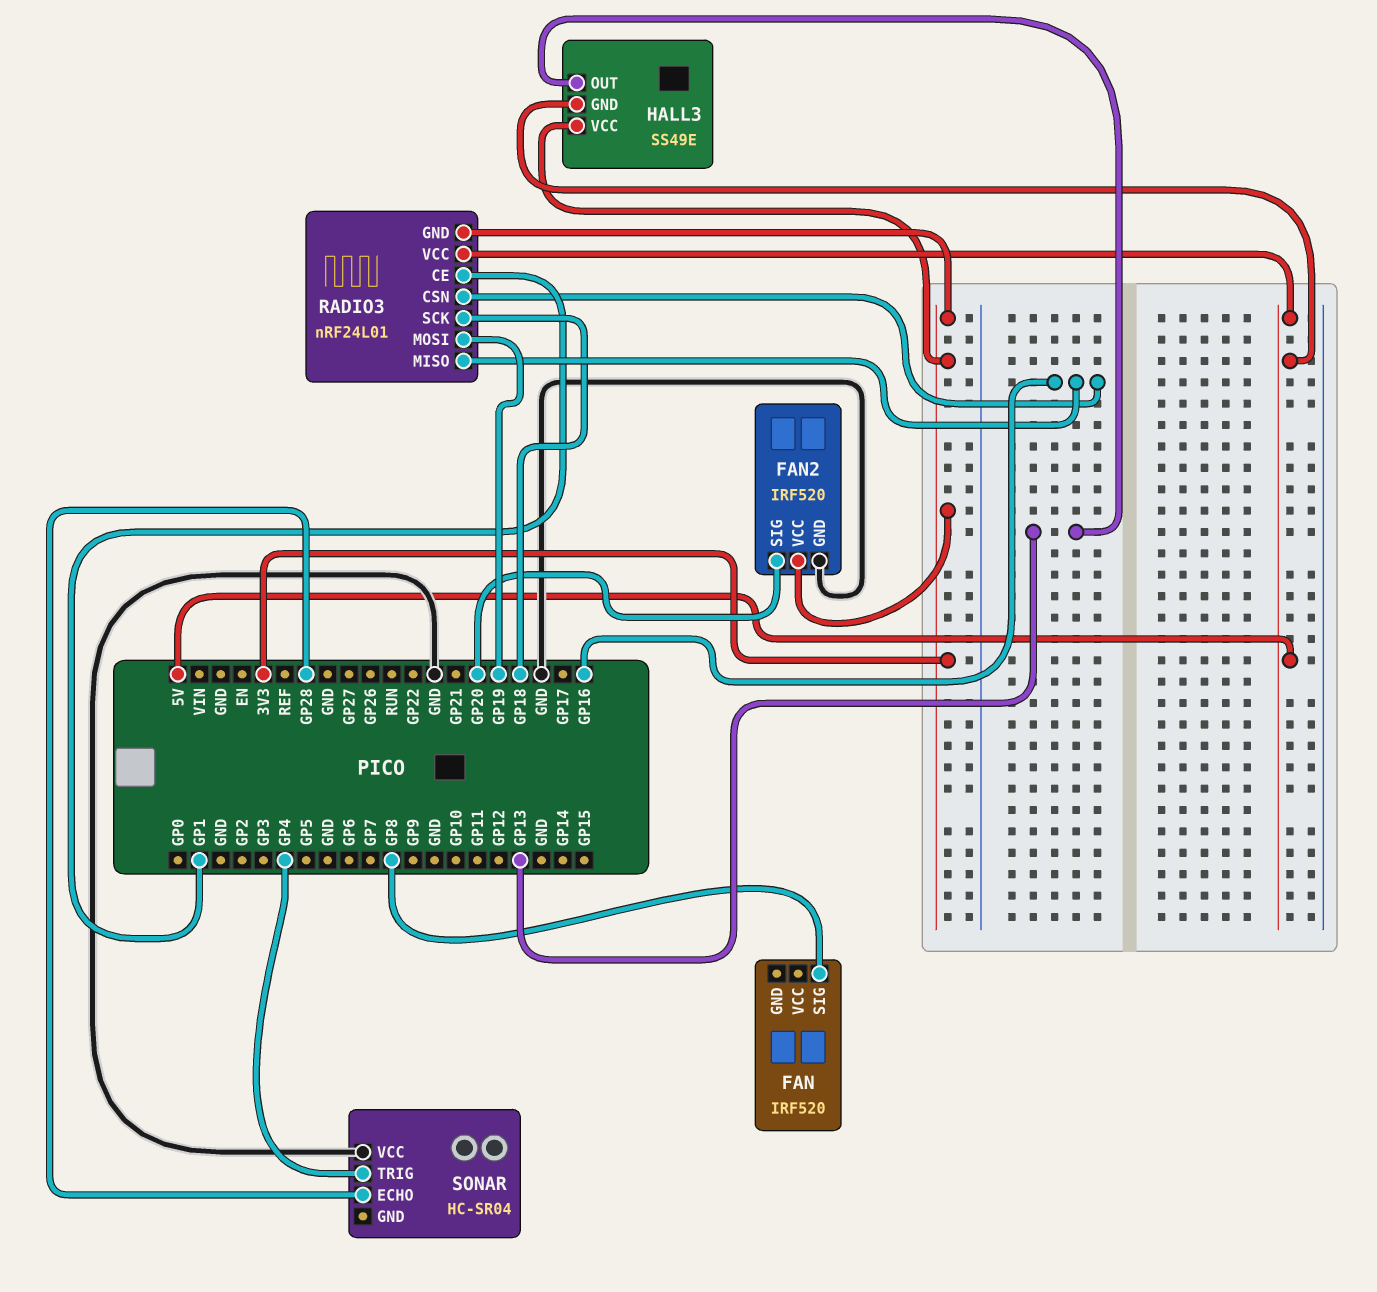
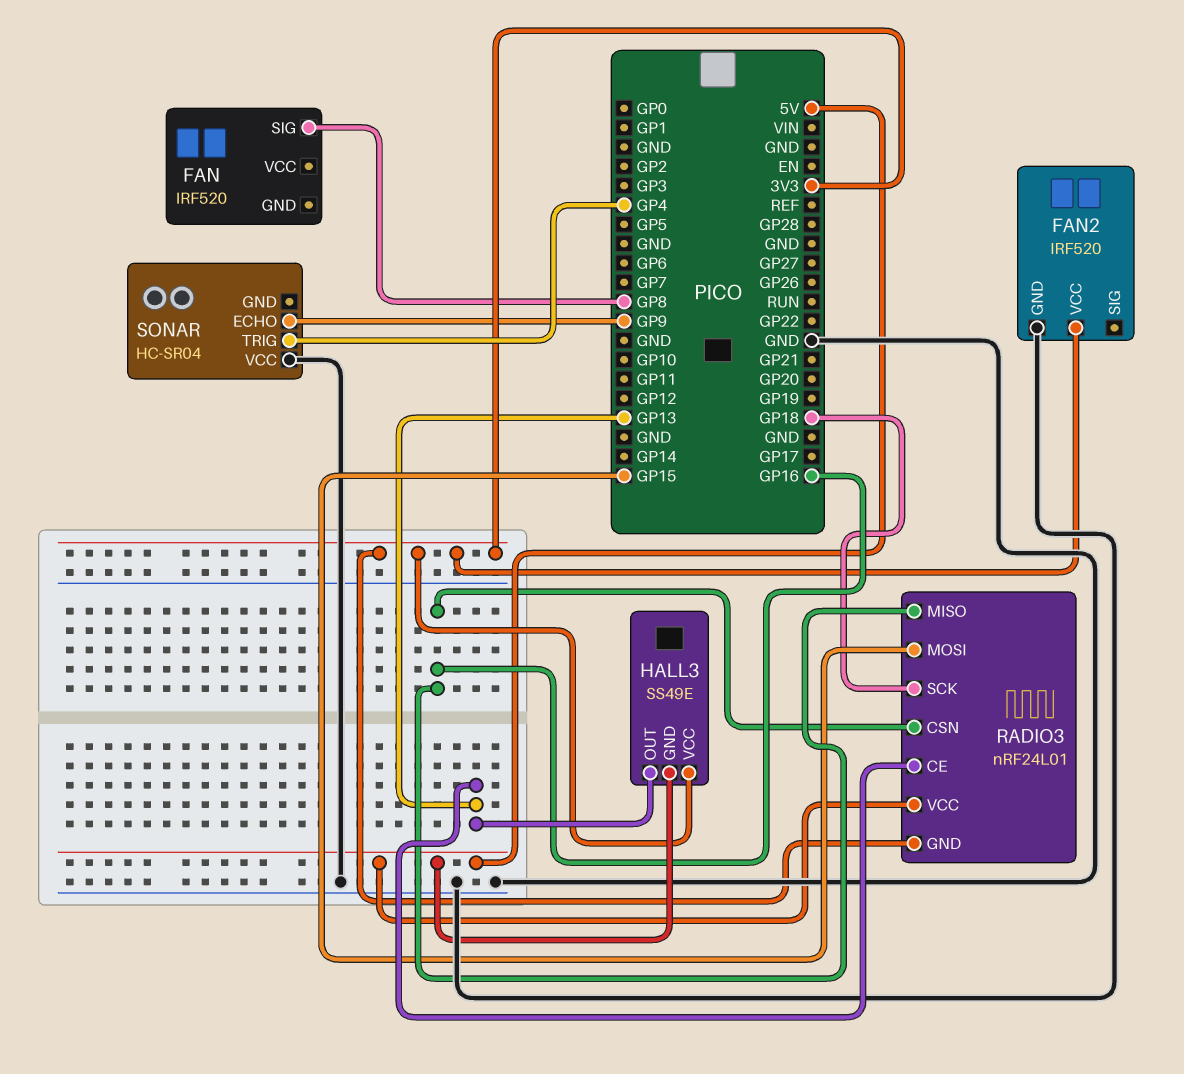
FAN2 pin SIG: GP20 -> none
RADIO3 pin CE: GP1 -> GP13
RADIO3 pin MOSI: GP19 -> GP15
SONAR pin ECHO: GP28 -> GP9

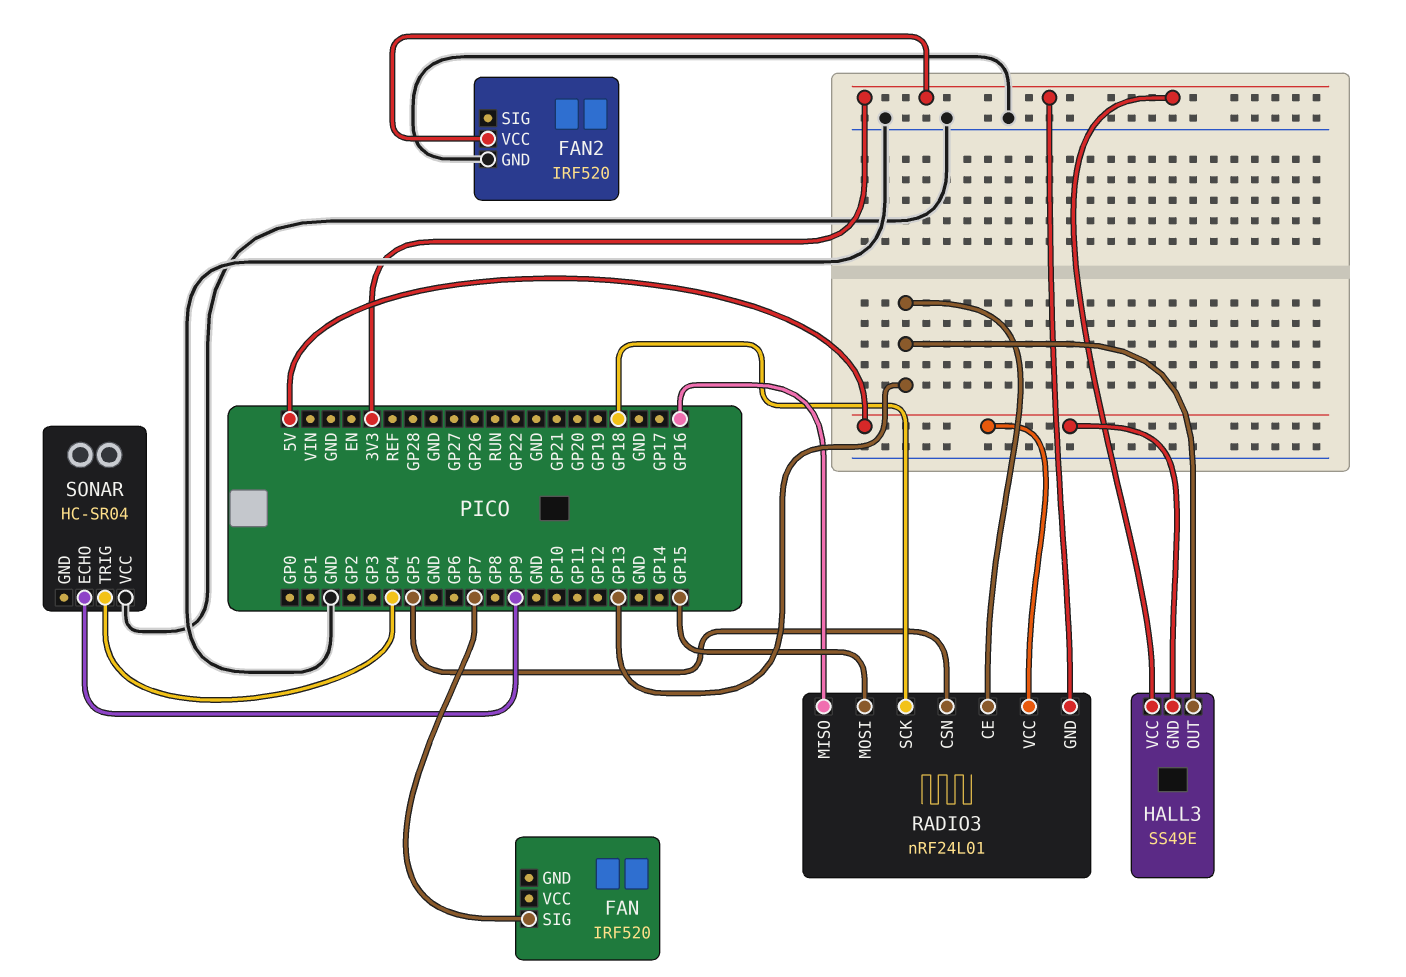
FAN pin SIG: GP8 -> GP7
RADIO3 pin CSN: GP16 -> GP5

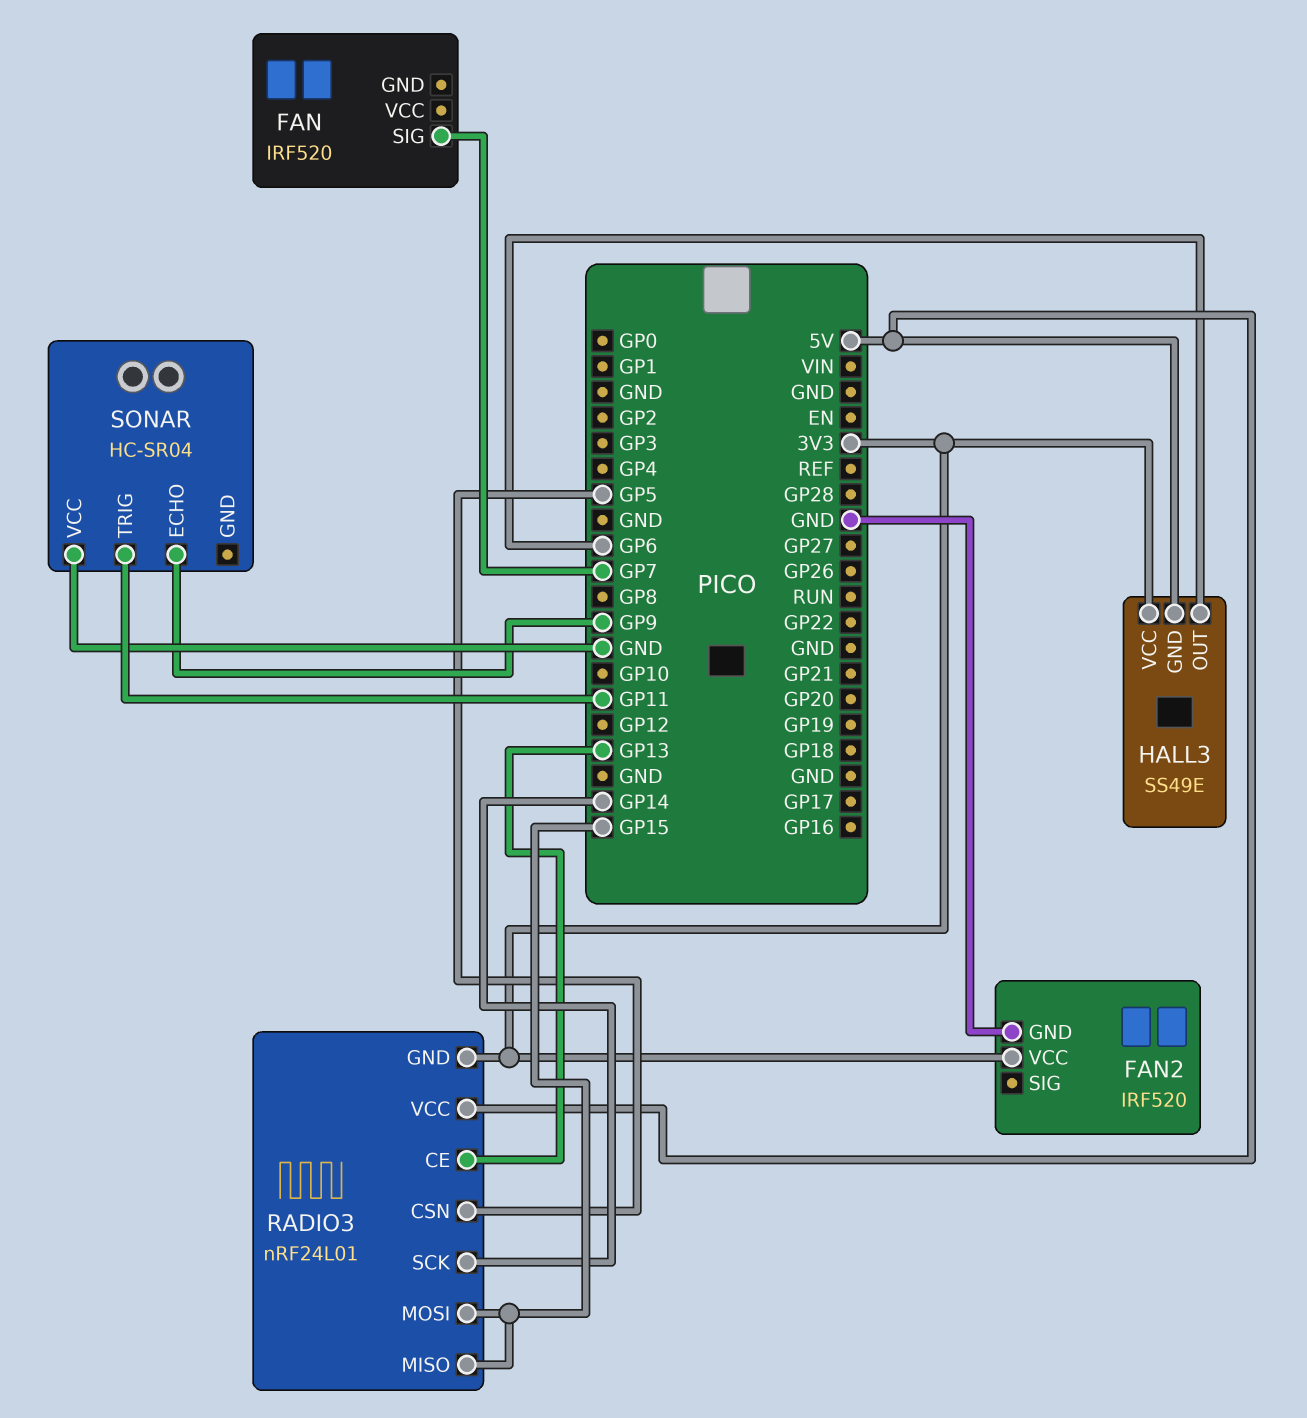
HALL3 pin OUT: GP13 -> GP6
RADIO3 pin MISO: GP16 -> GP15
RADIO3 pin SCK: GP18 -> GP14
SONAR pin TRIG: GP4 -> GP11

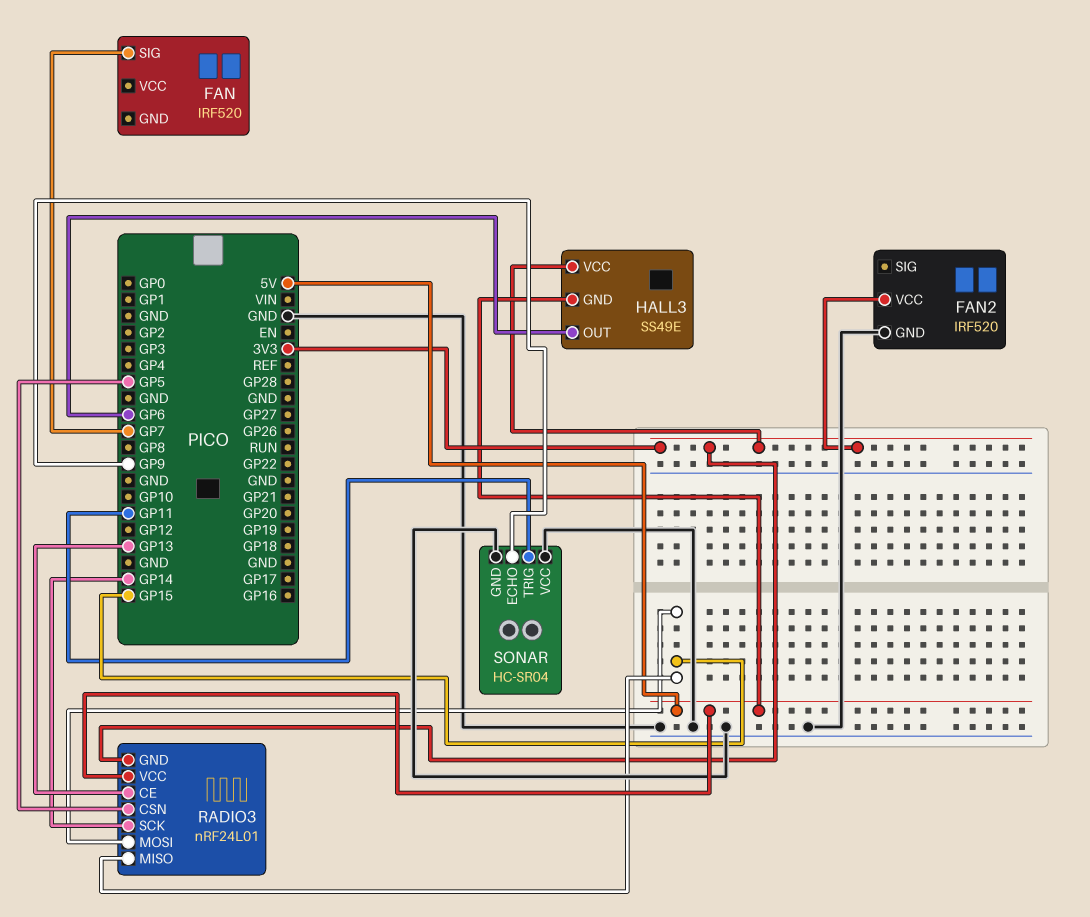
SONAR pin GND: none -> GND

